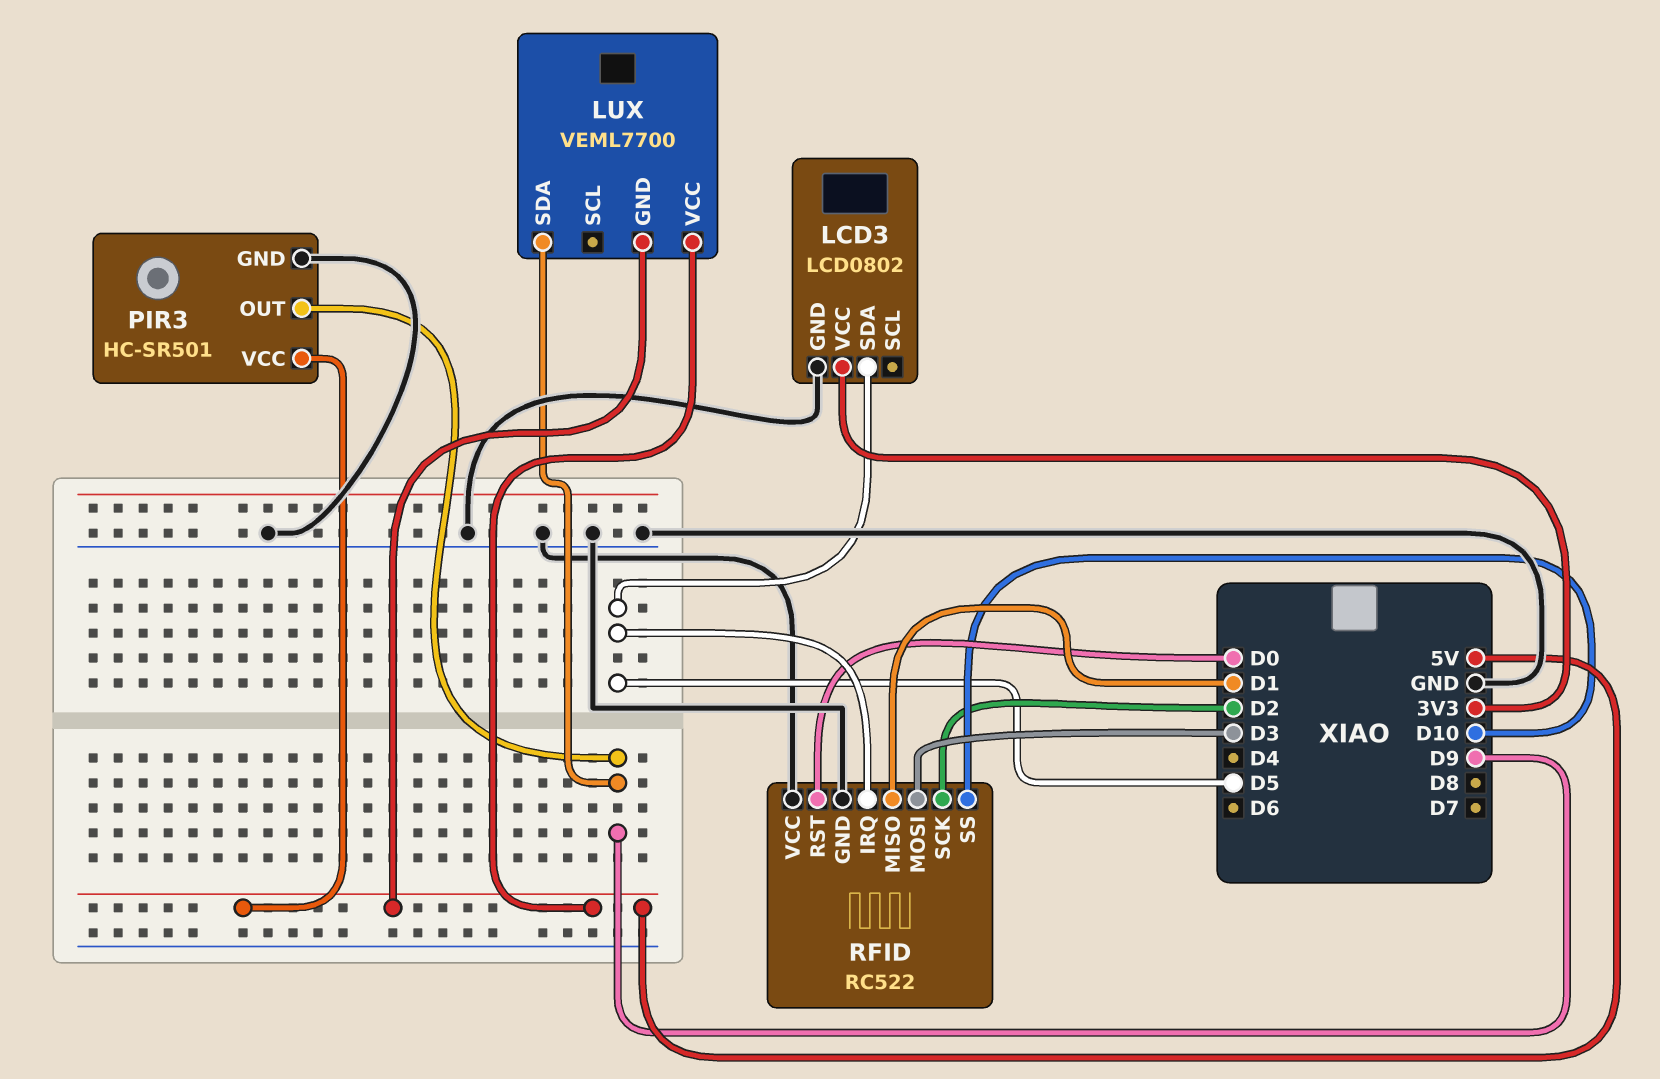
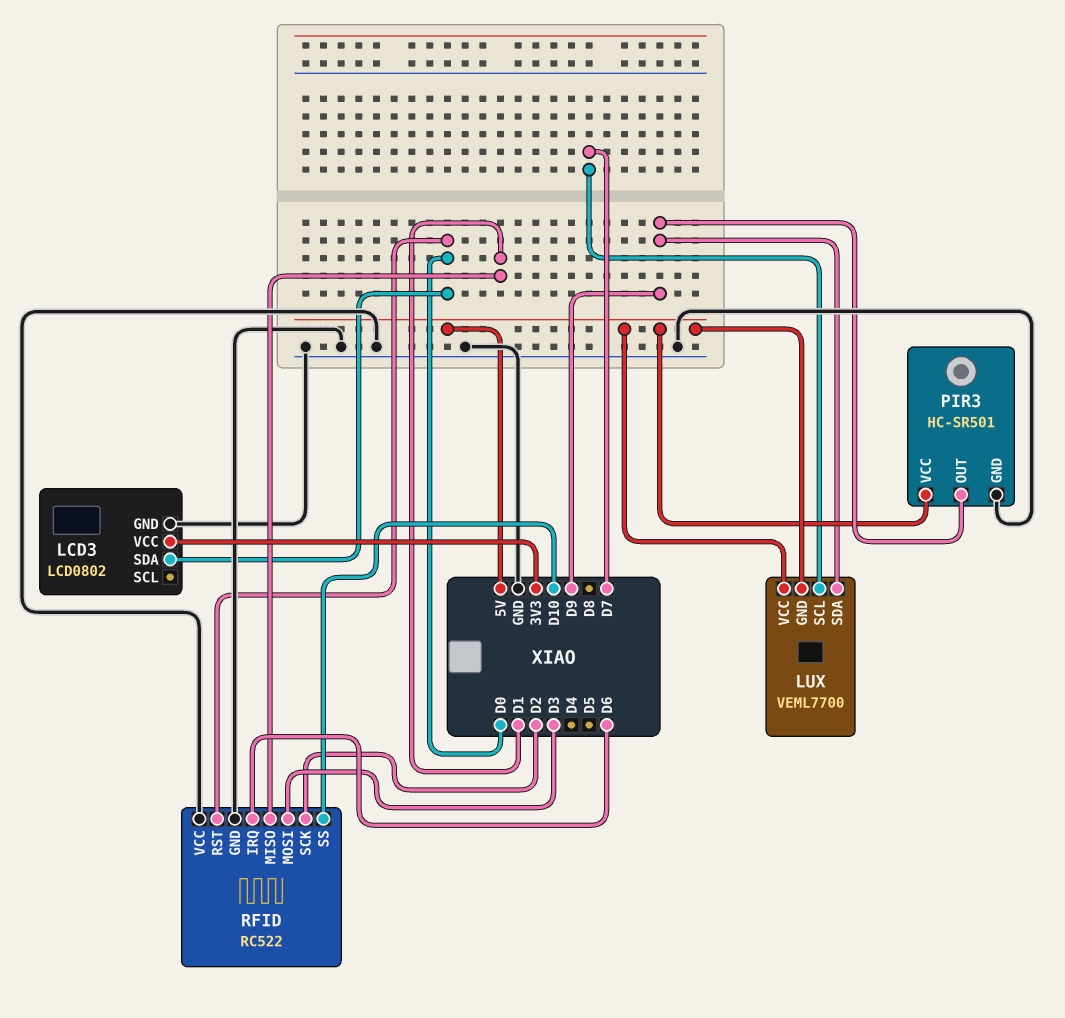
LCD3 pin SDA: D5 -> D0
LUX pin SCL: none -> D7
RFID pin IRQ: D5 -> D6

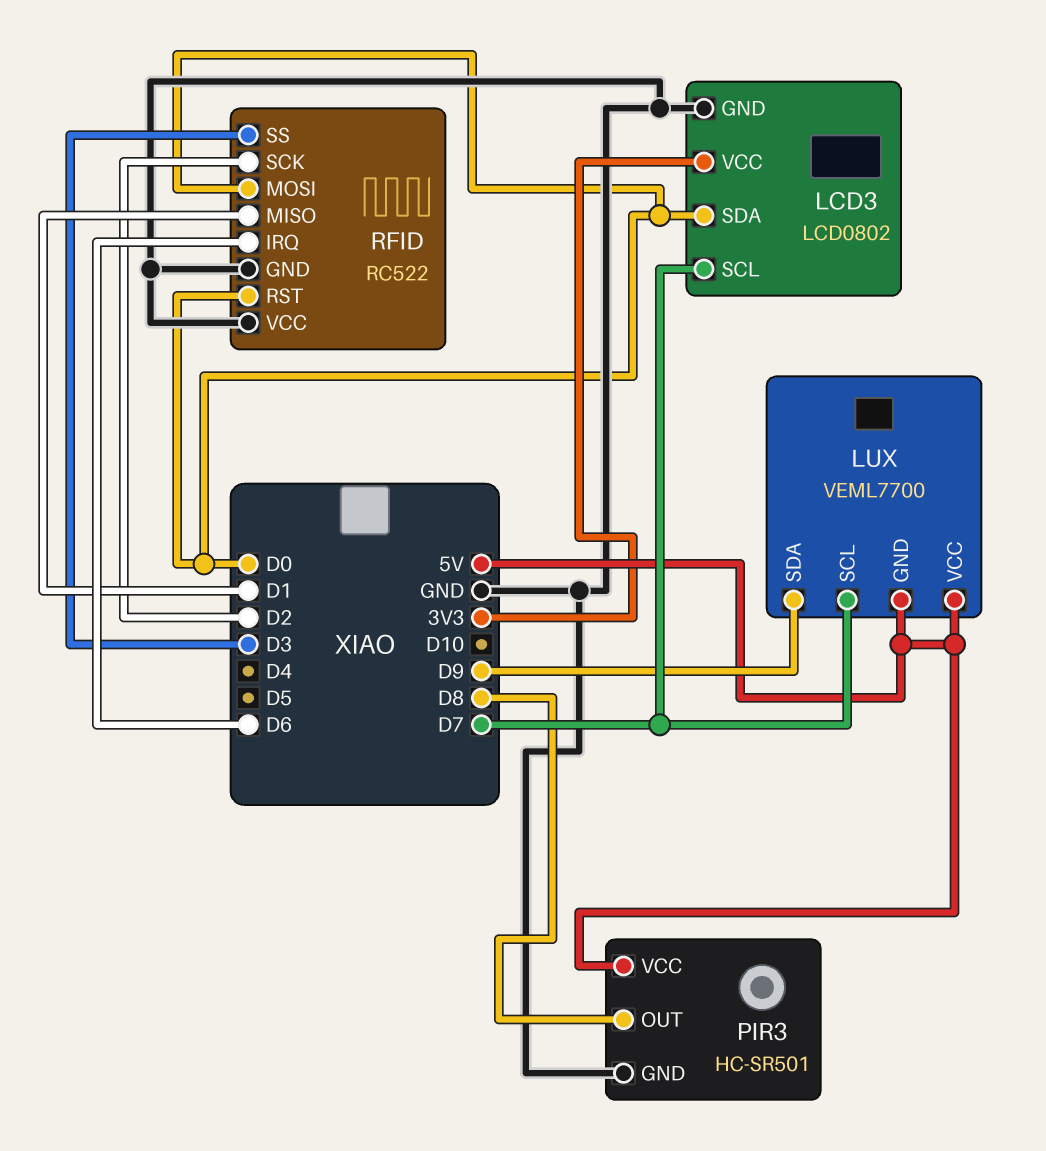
LCD3 pin SCL: none -> D7
PIR3 pin OUT: D9 -> D8
RFID pin MOSI: D3 -> D0
RFID pin SS: D10 -> D3

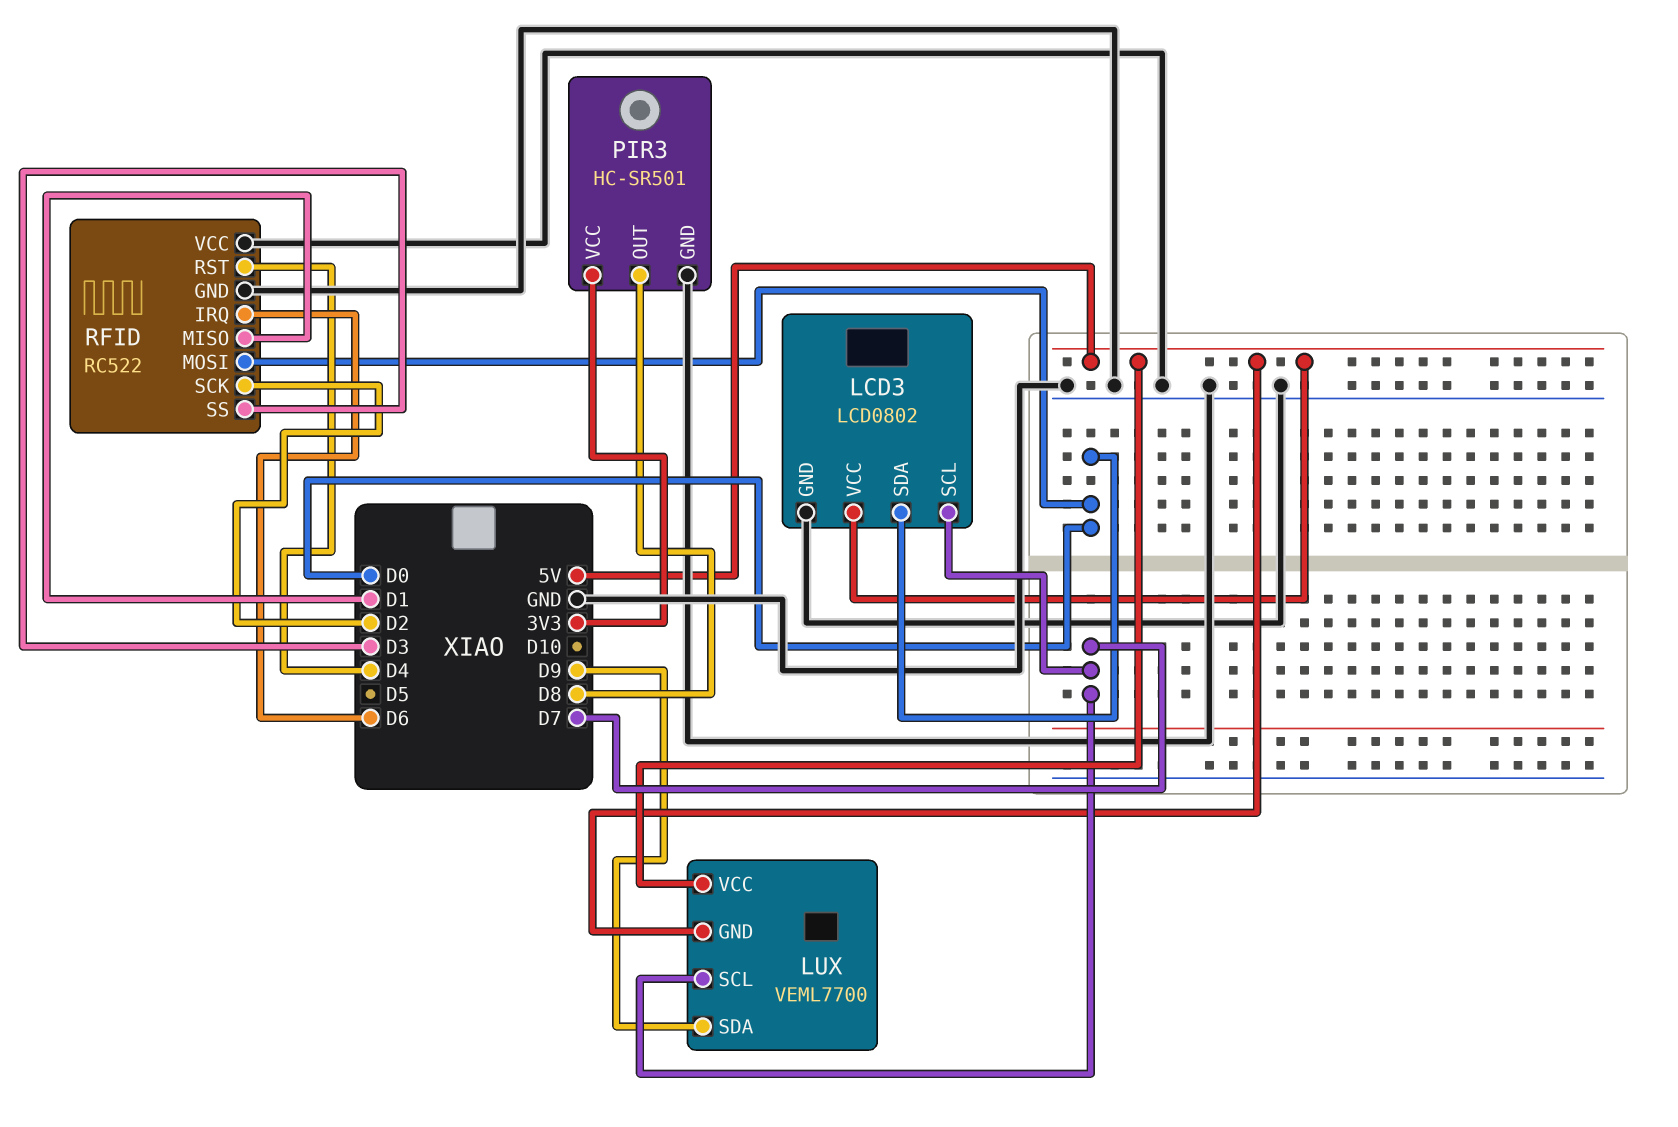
LCD3 pin VCC: 3V3 -> 5V
PIR3 pin VCC: 5V -> 3V3
RFID pin RST: D0 -> D4

